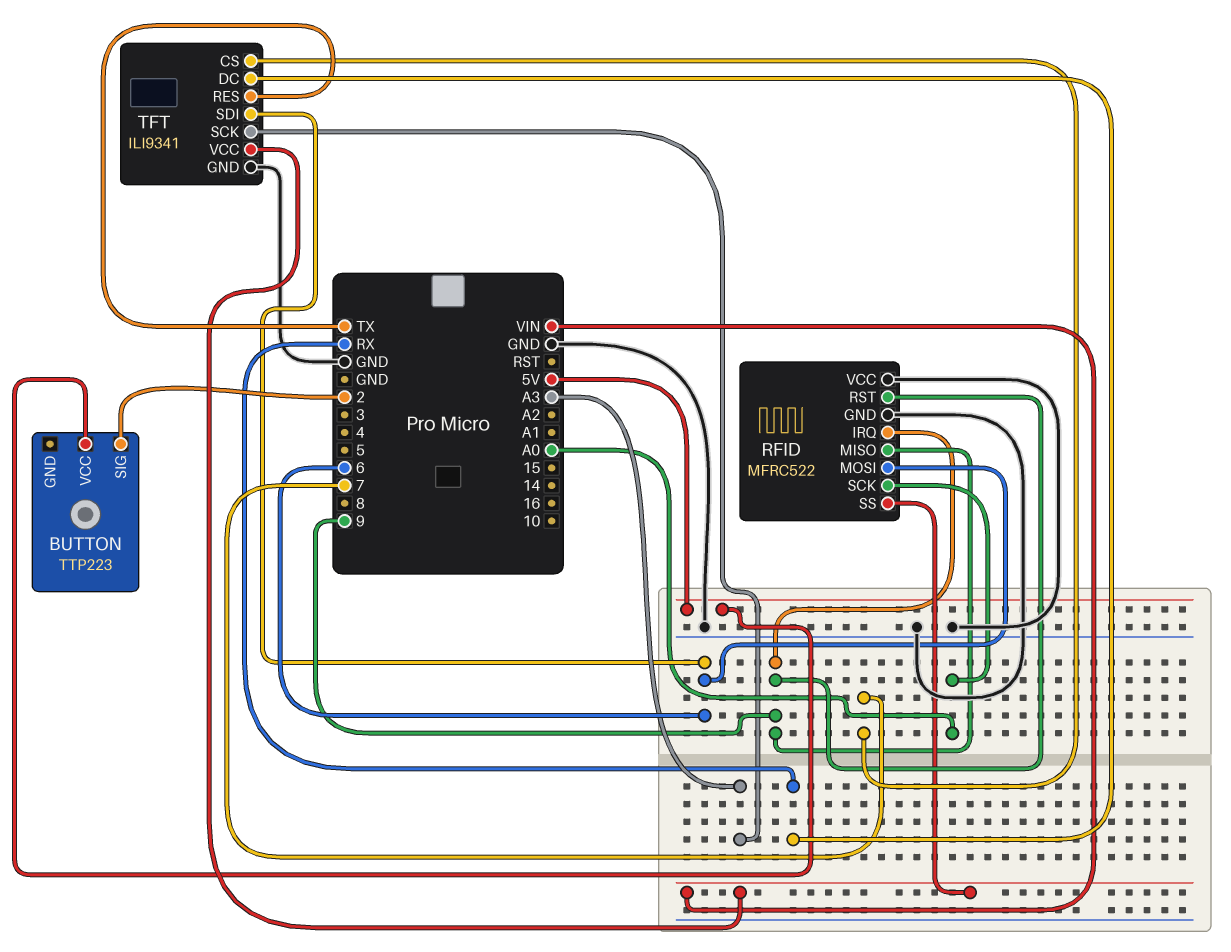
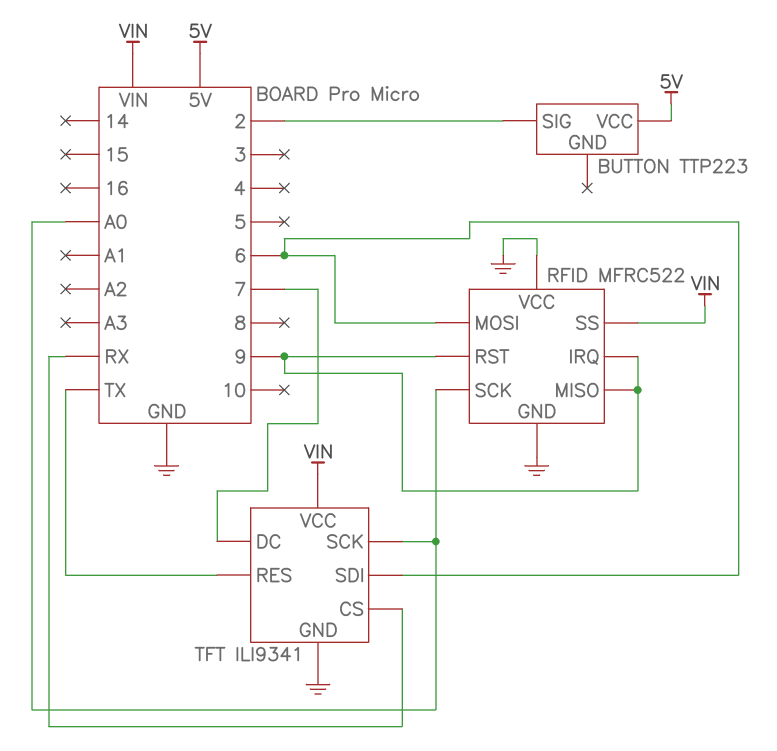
TFT pin CS: 7 -> RX
TFT pin DC: RX -> 7
TFT pin SCK: A3 -> A0

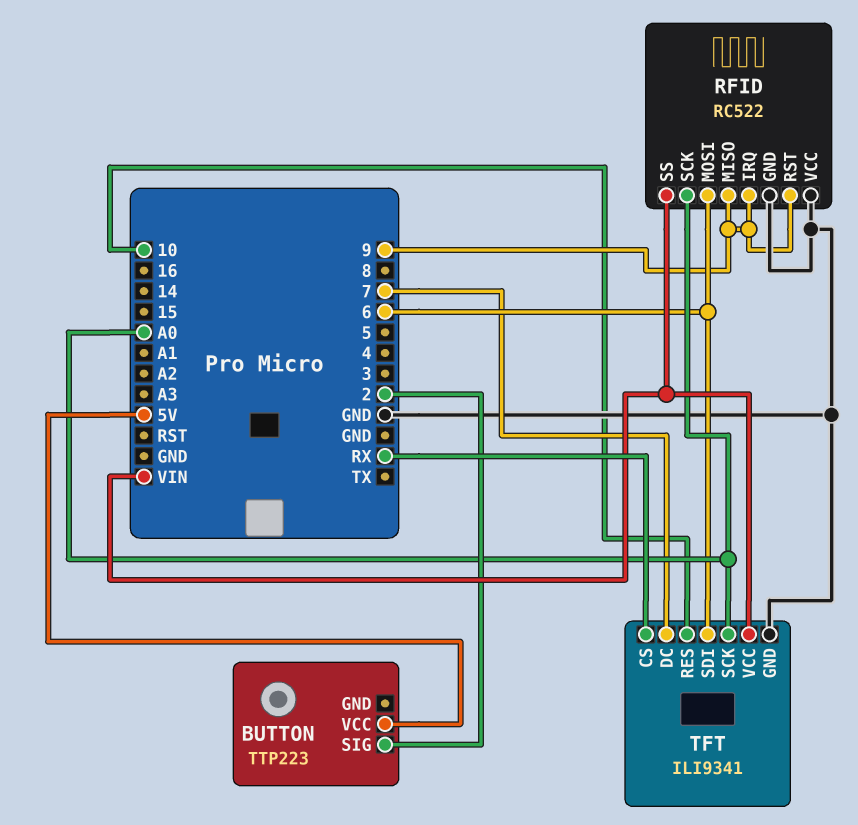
RFID: MFRC522 -> RC522
TFT pin RES: TX -> 10

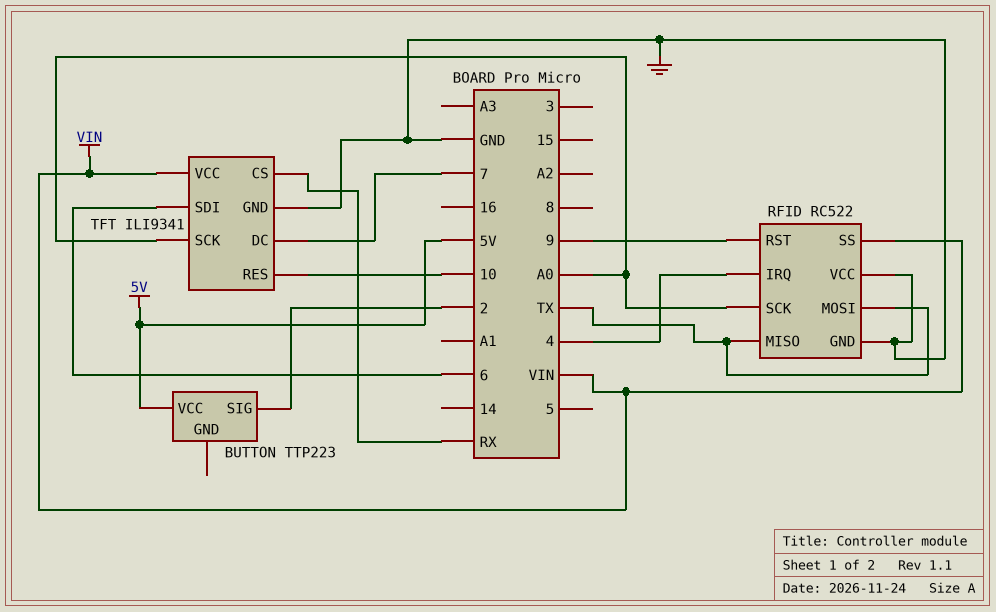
RFID pin IRQ: 9 -> 4
RFID pin MISO: 9 -> TX
RFID pin MOSI: 6 -> TX

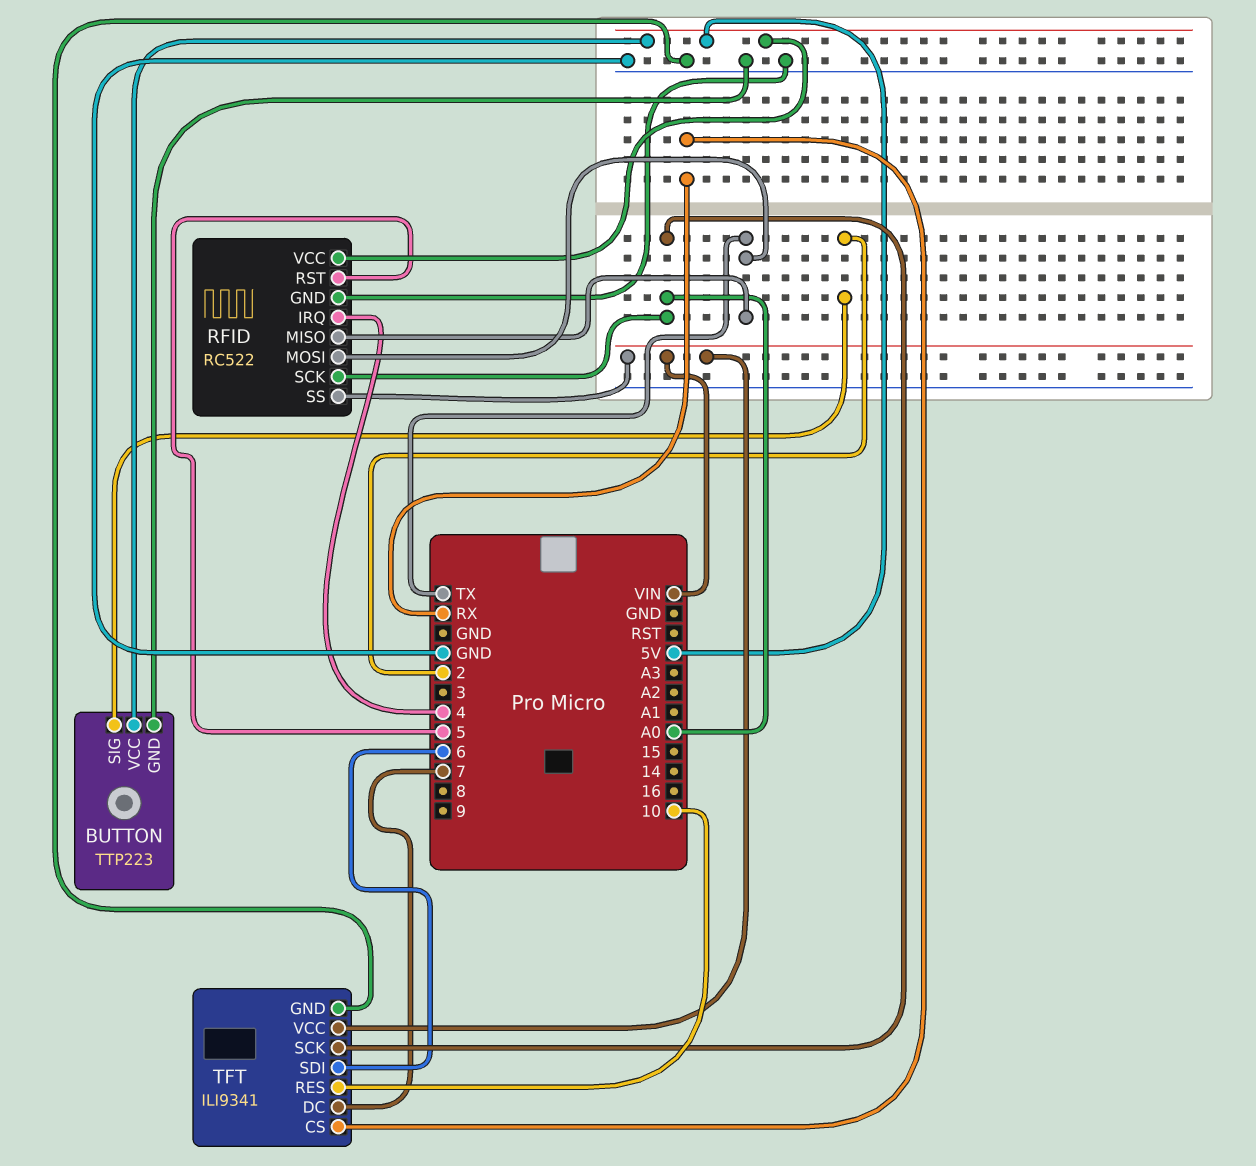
BUTTON pin GND: none -> GND
RFID pin RST: 9 -> 5
RFID pin VCC: GND -> 5V

